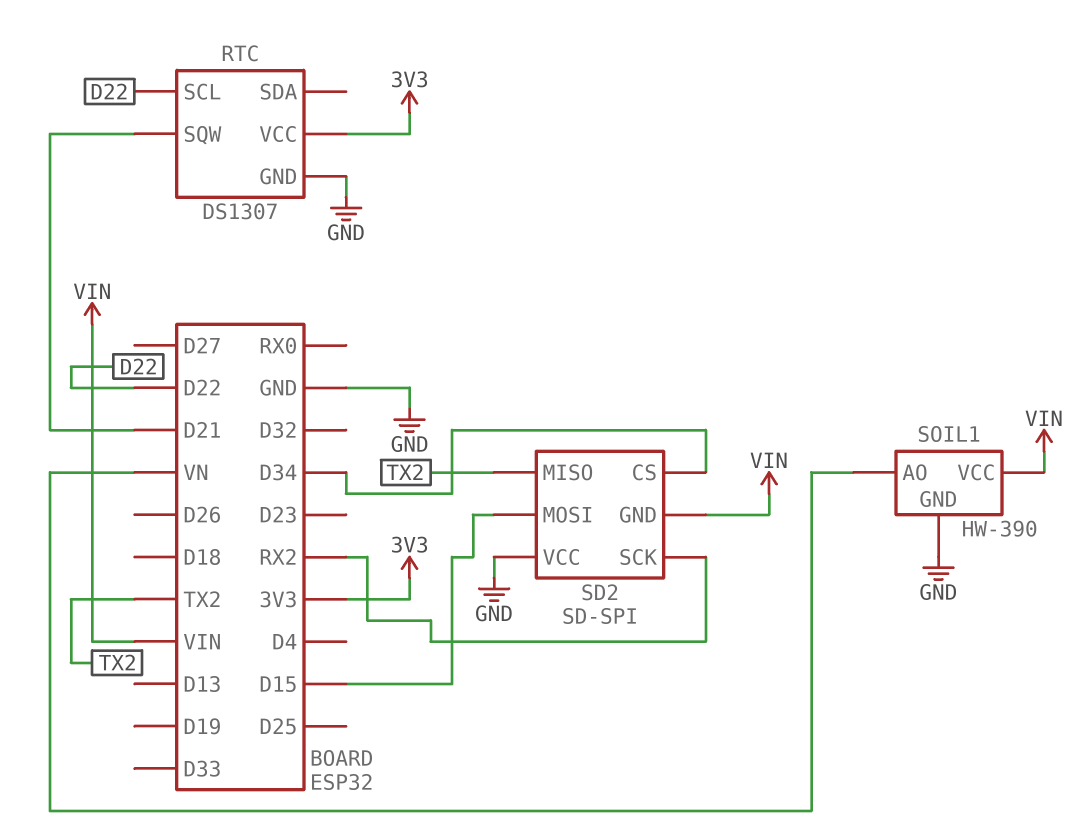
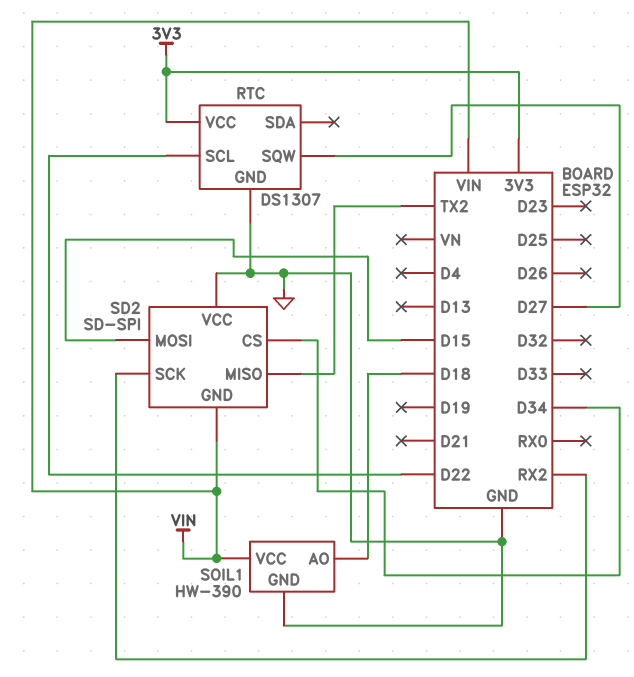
RTC pin SQW: D21 -> D27
SOIL1 pin AO: VN -> D18

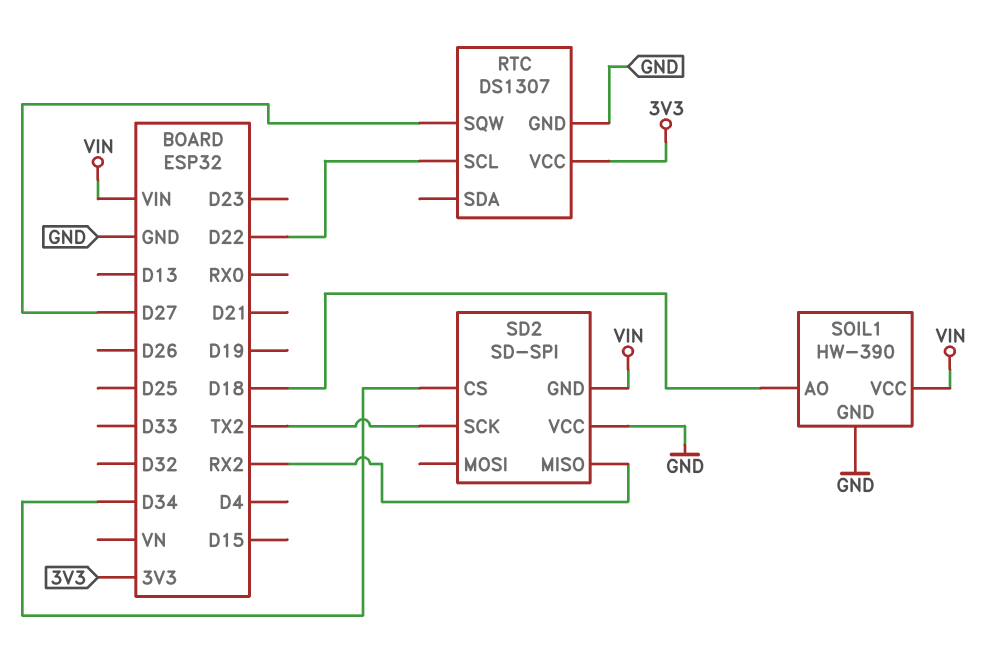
SD2 pin MISO: TX2 -> RX2
SD2 pin MOSI: D15 -> none
SD2 pin SCK: RX2 -> TX2

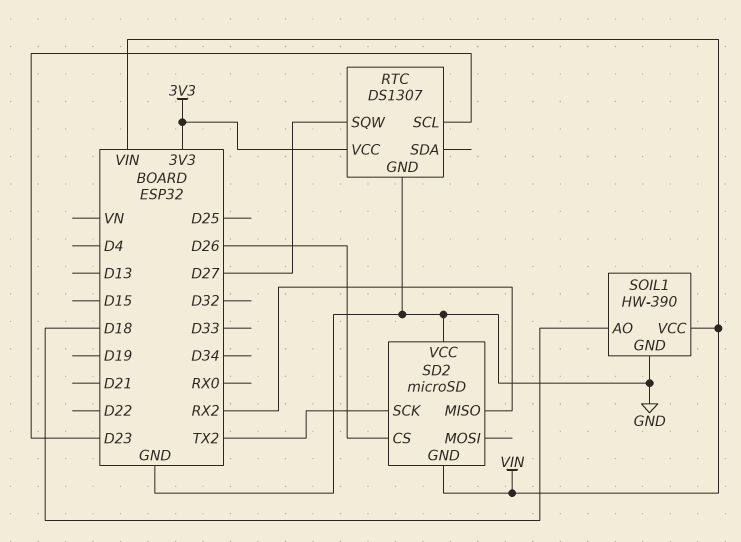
RTC pin SCL: D22 -> D23
SD2: SD-SPI -> microSD
SD2 pin CS: D34 -> D26

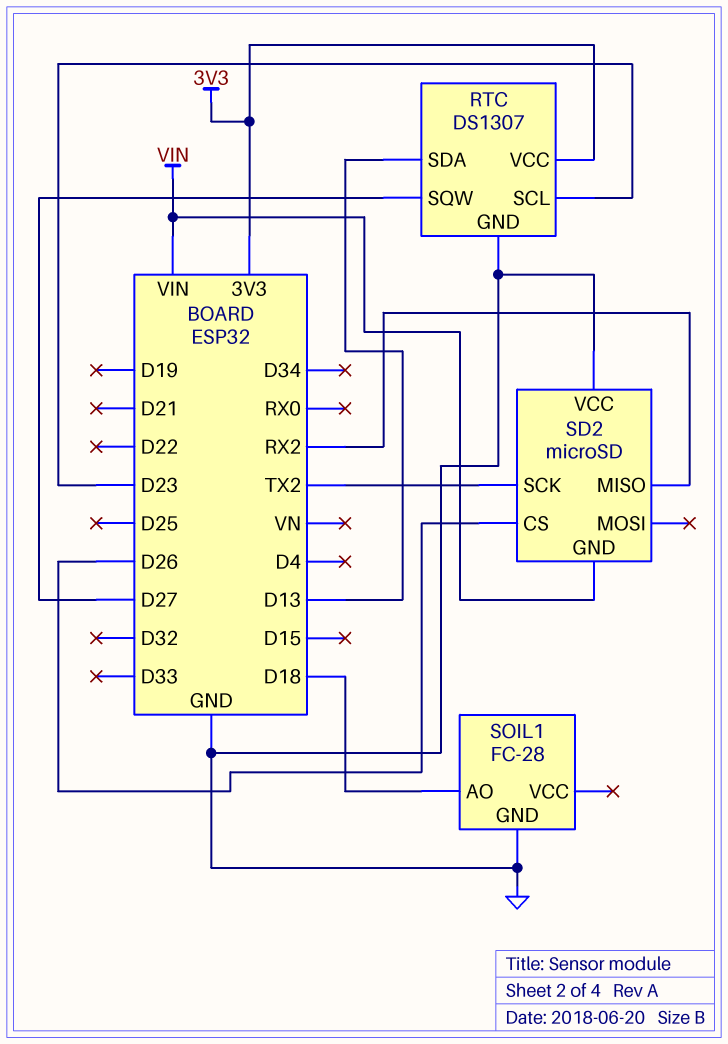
RTC pin SDA: none -> D13
SOIL1: HW-390 -> FC-28
SOIL1 pin VCC: VIN -> none

